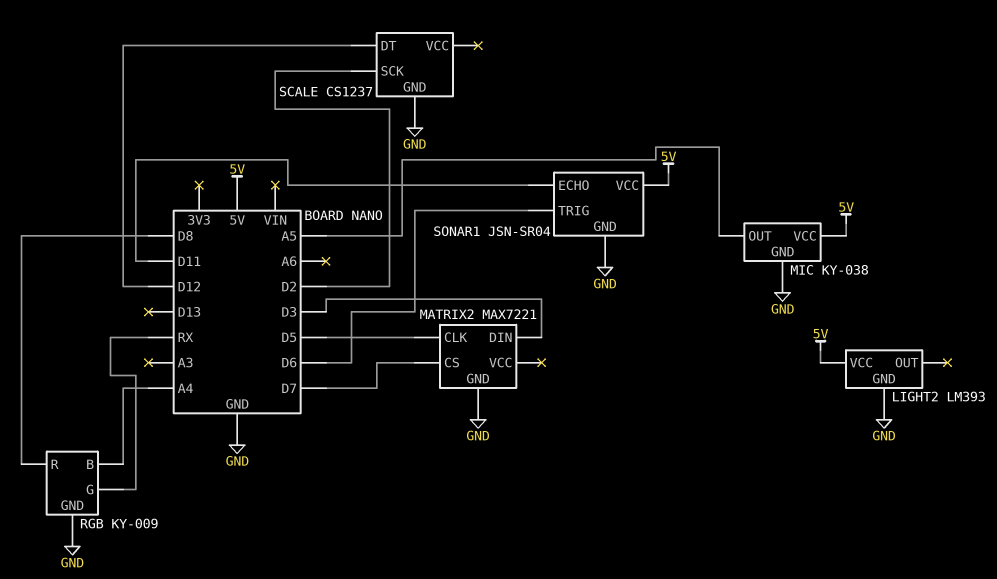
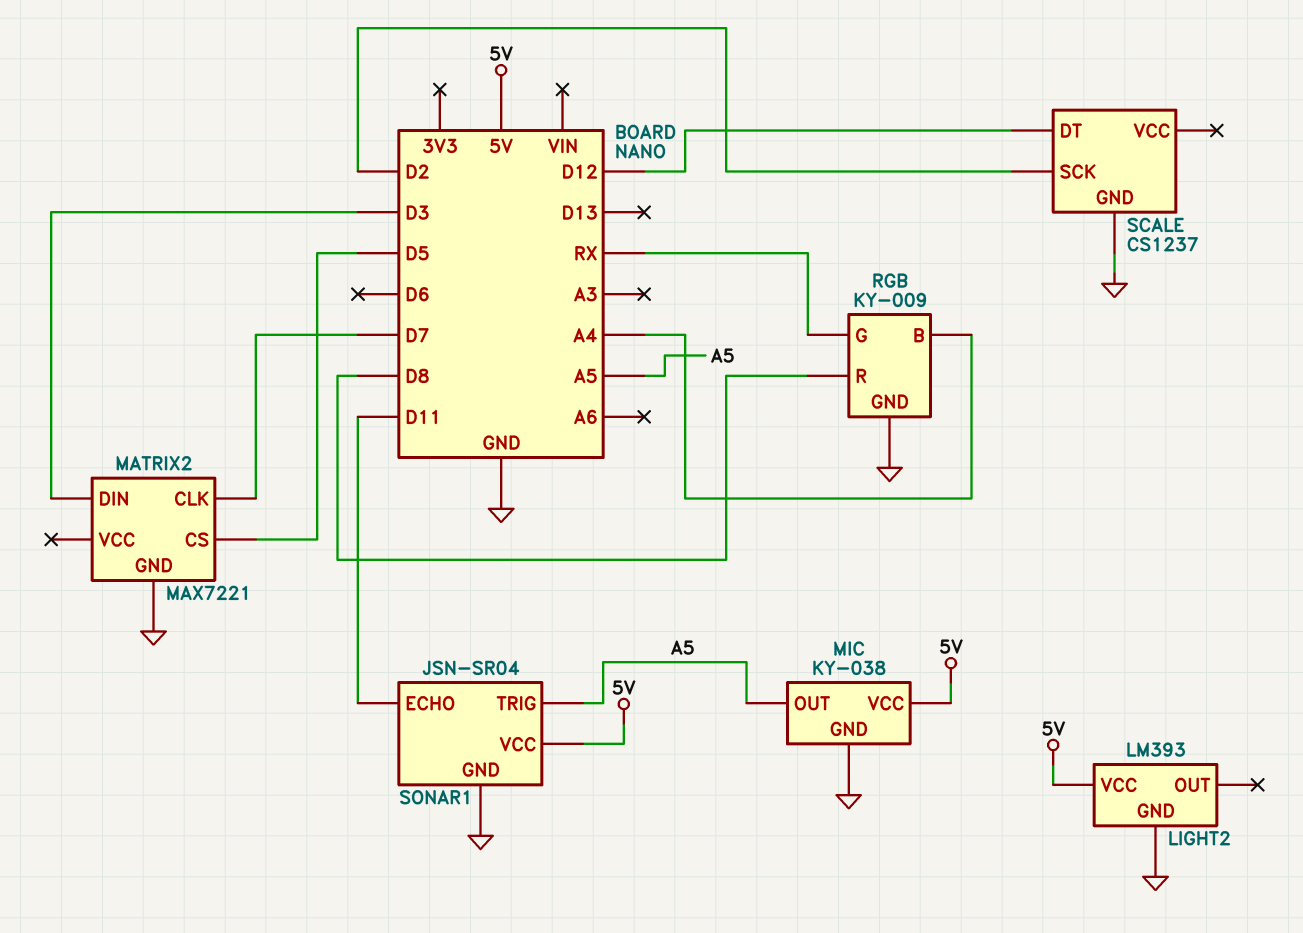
MATRIX2 pin CLK: D5 -> D7
MATRIX2 pin CS: D7 -> D5
SONAR1 pin TRIG: D6 -> A5

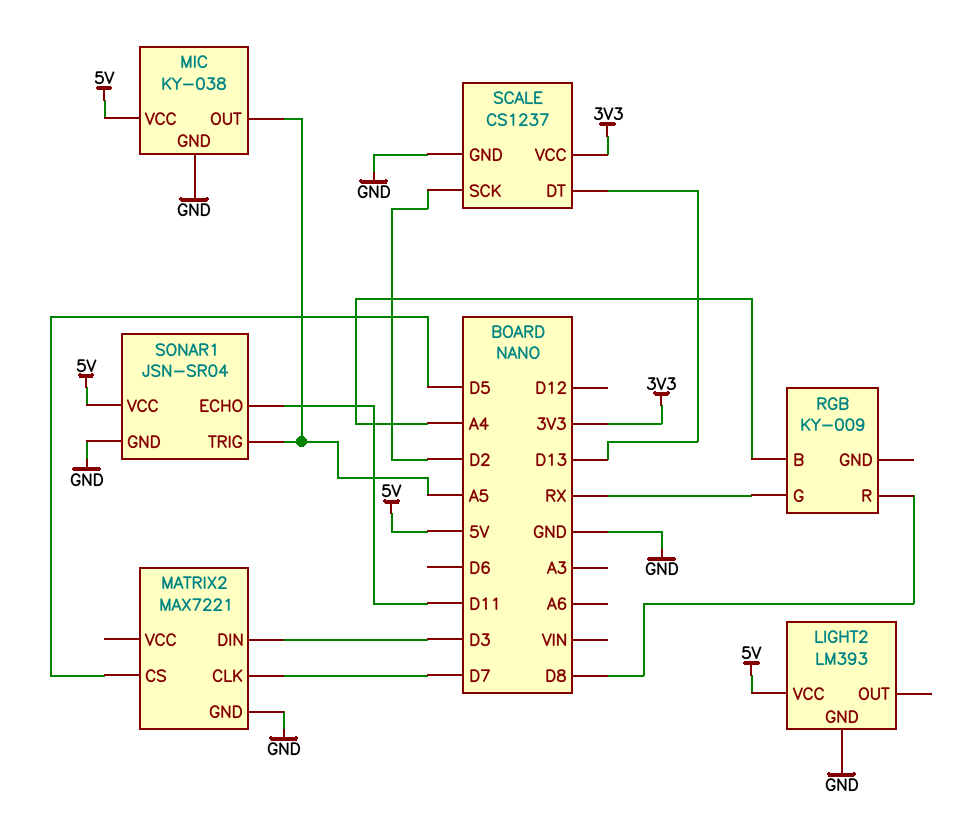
RGB pin GND: GND -> none
SCALE pin DT: D12 -> D13
SCALE pin VCC: none -> 3V3

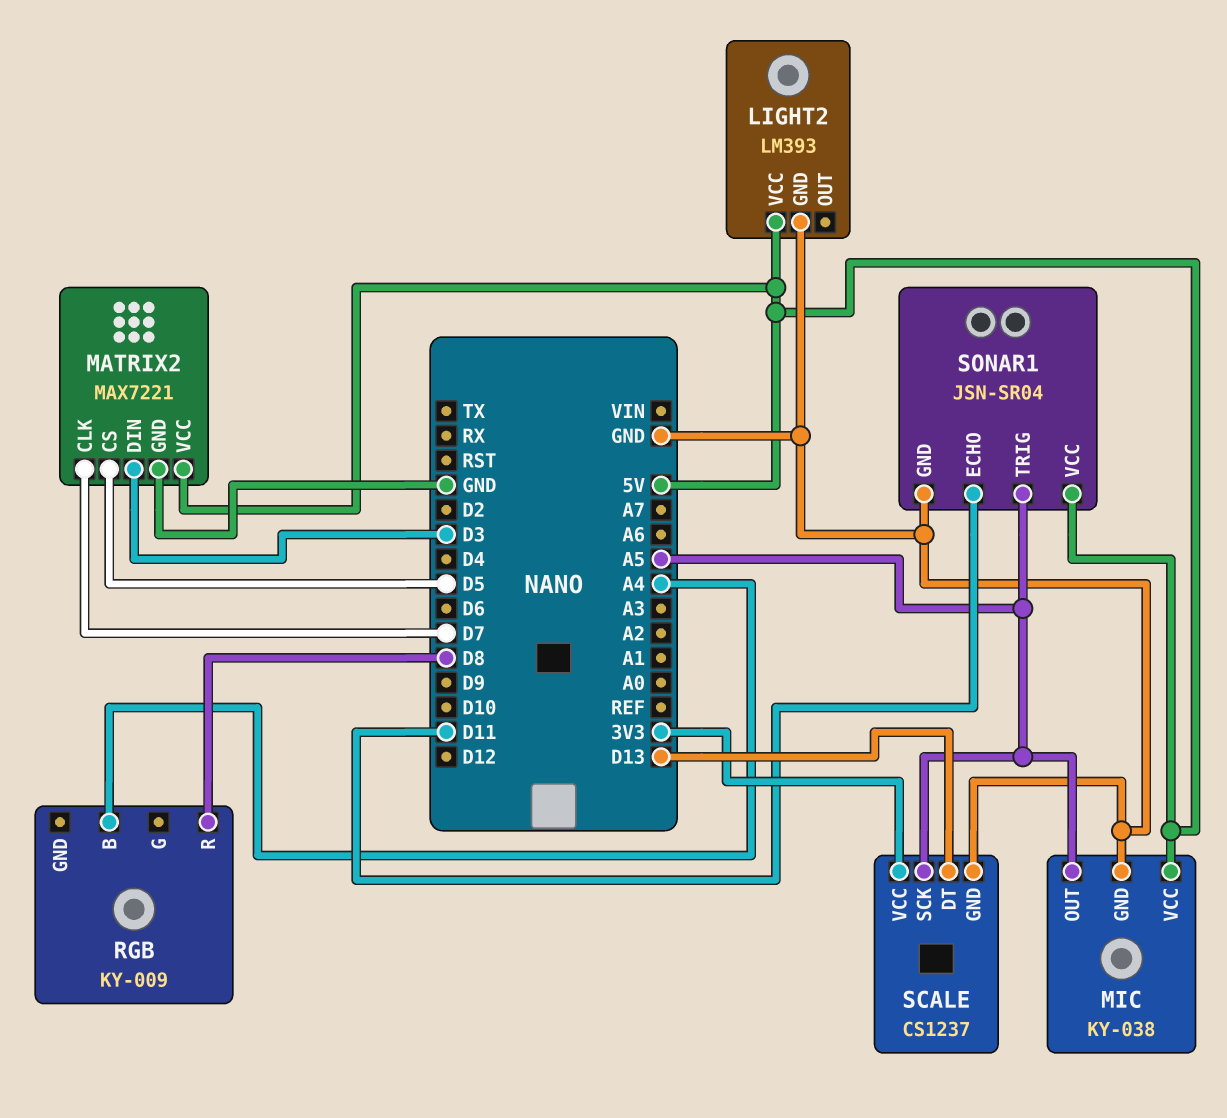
MATRIX2 pin VCC: none -> 5V
RGB pin G: RX -> none
SCALE pin SCK: D2 -> A5

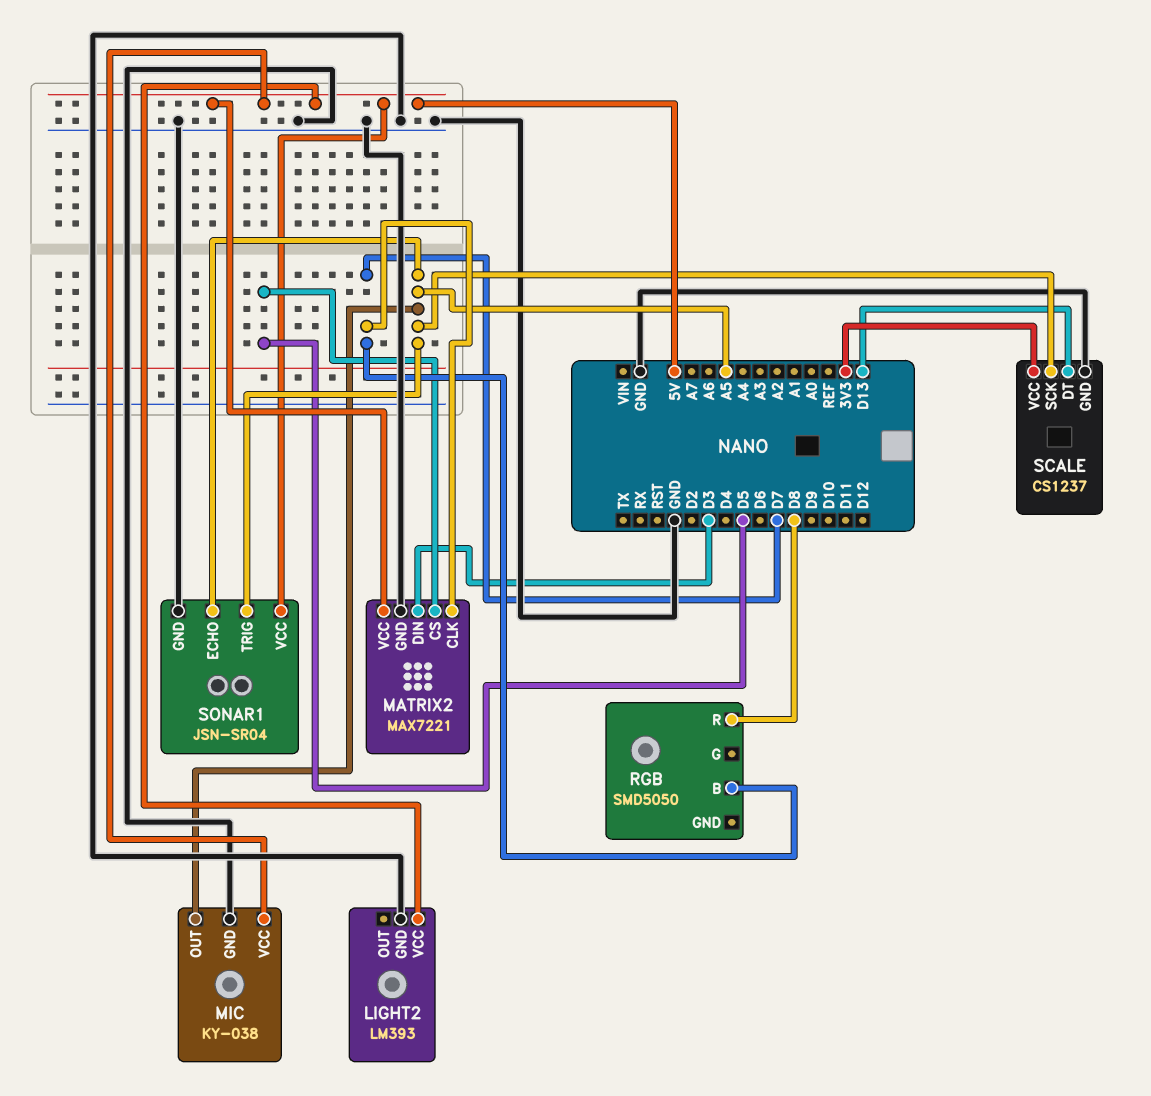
RGB: KY-009 -> SMD5050
RGB pin B: A4 -> D7
SONAR1 pin ECHO: D11 -> A5

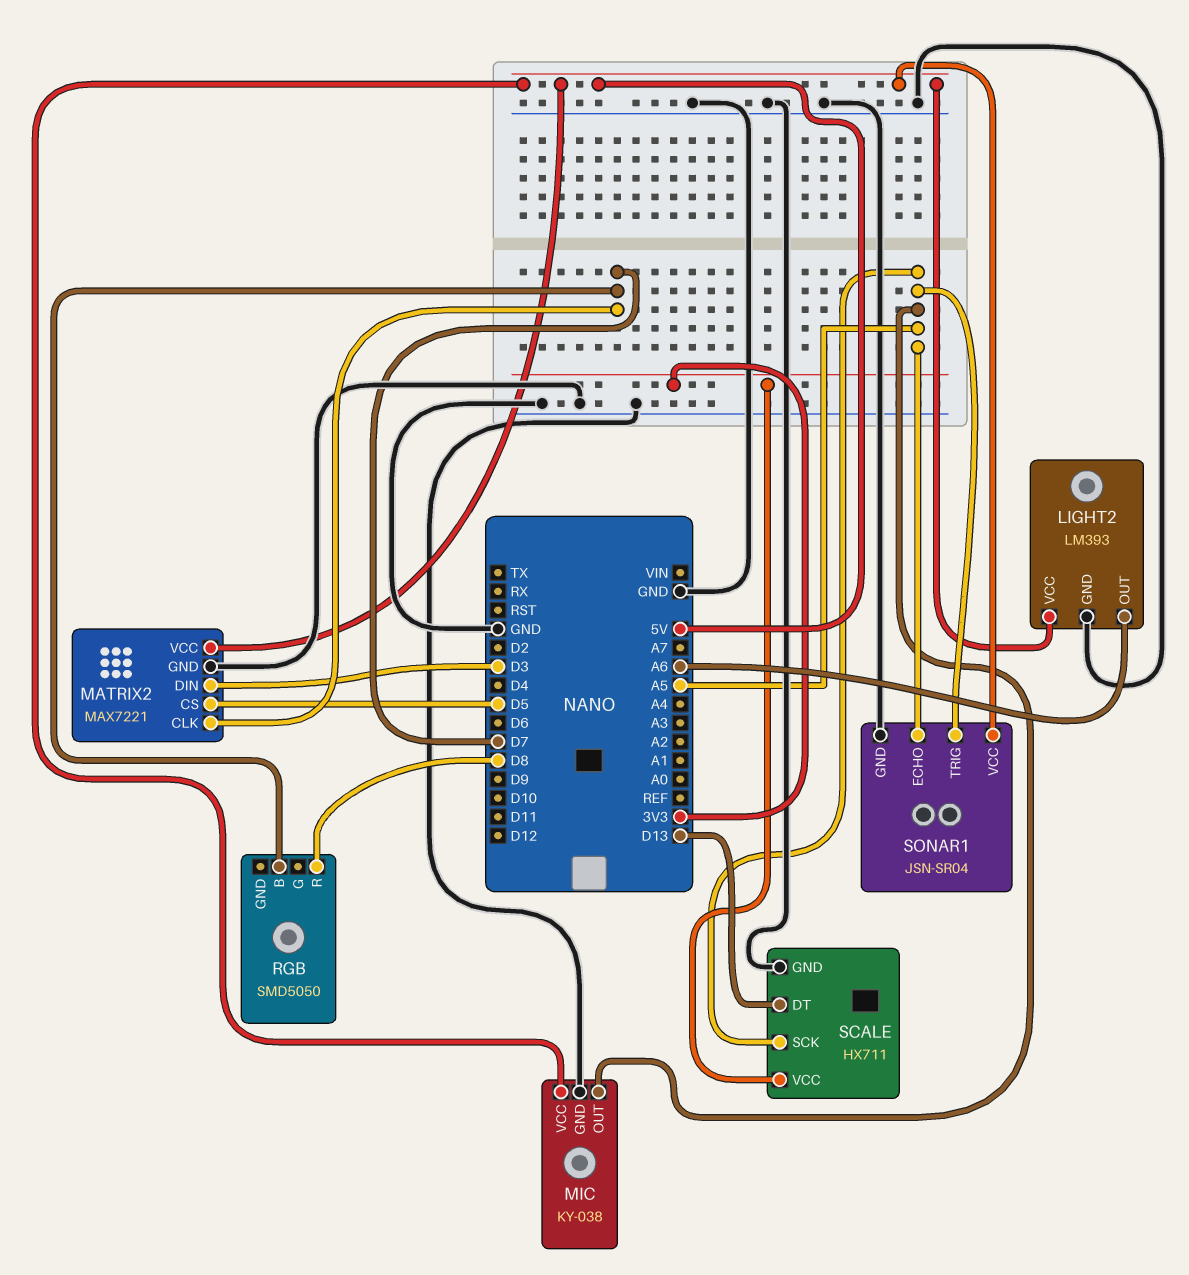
LIGHT2 pin OUT: none -> A6
SCALE: CS1237 -> HX711

